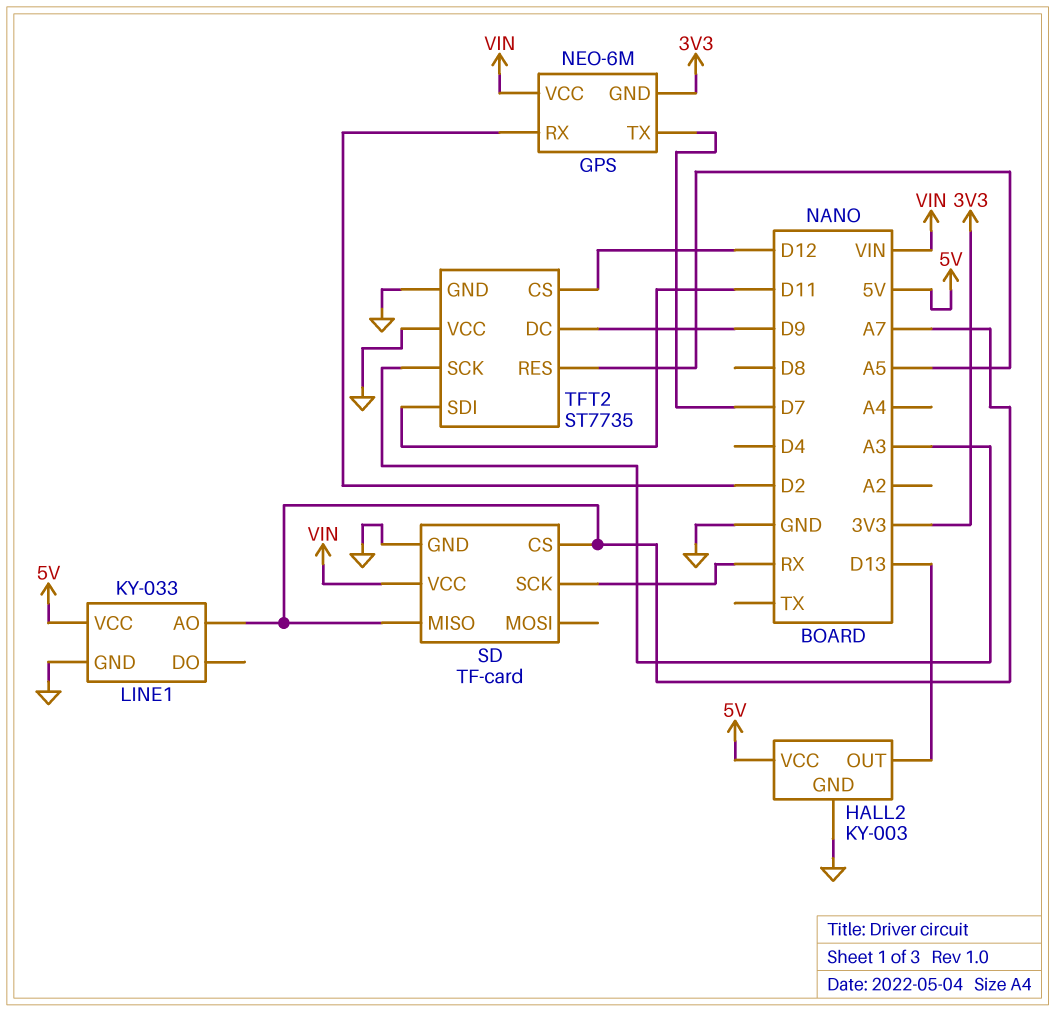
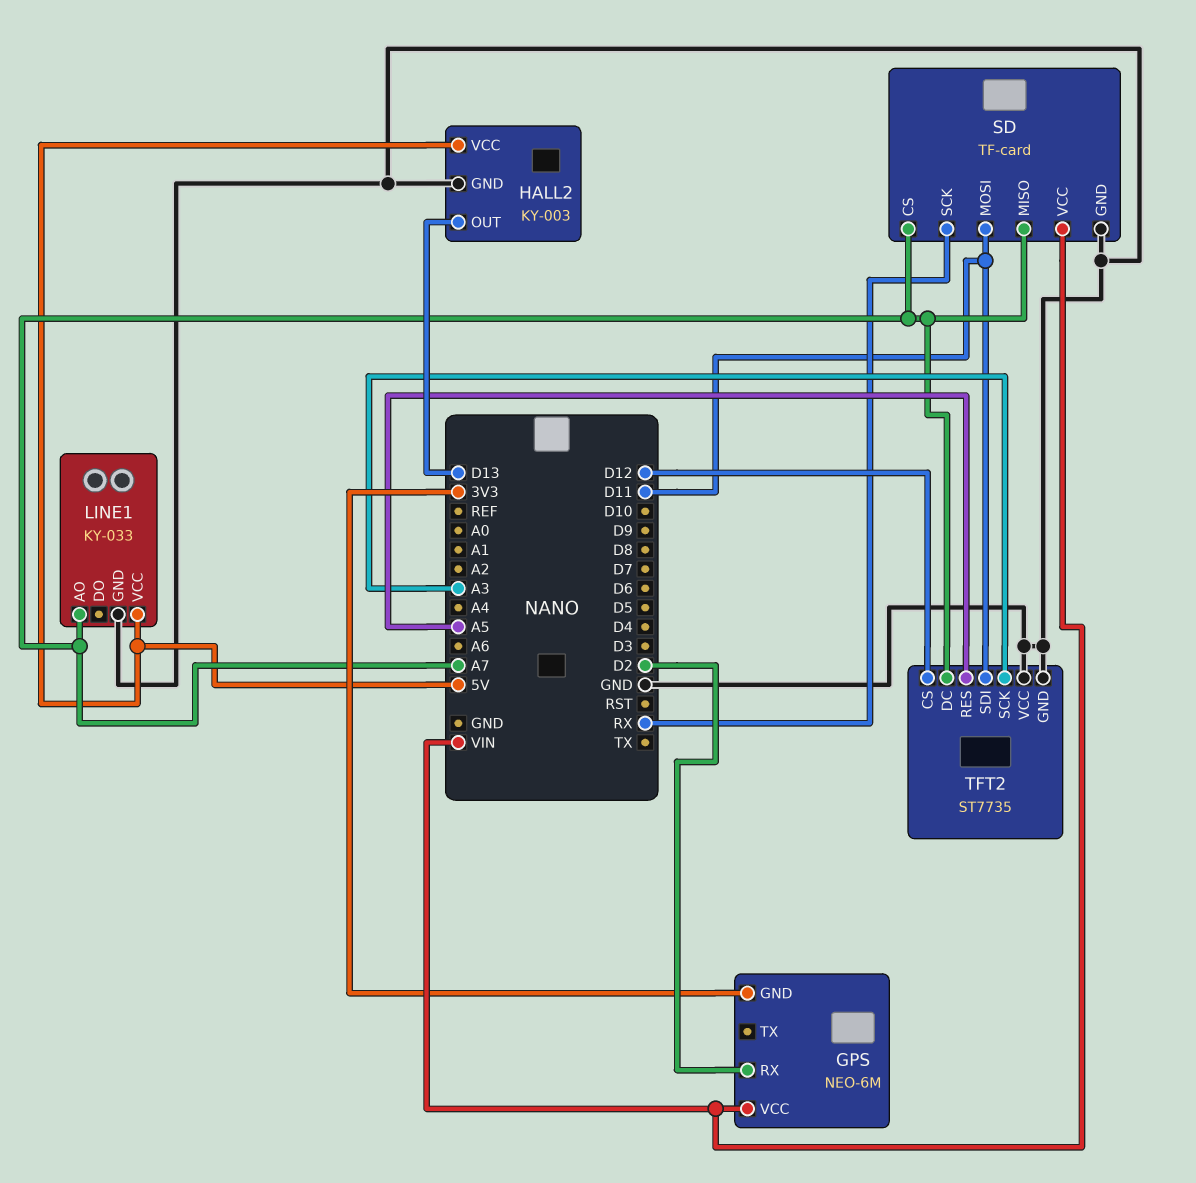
GPS pin TX: D7 -> none
SD pin MOSI: none -> D11
TFT2 pin DC: D9 -> A7

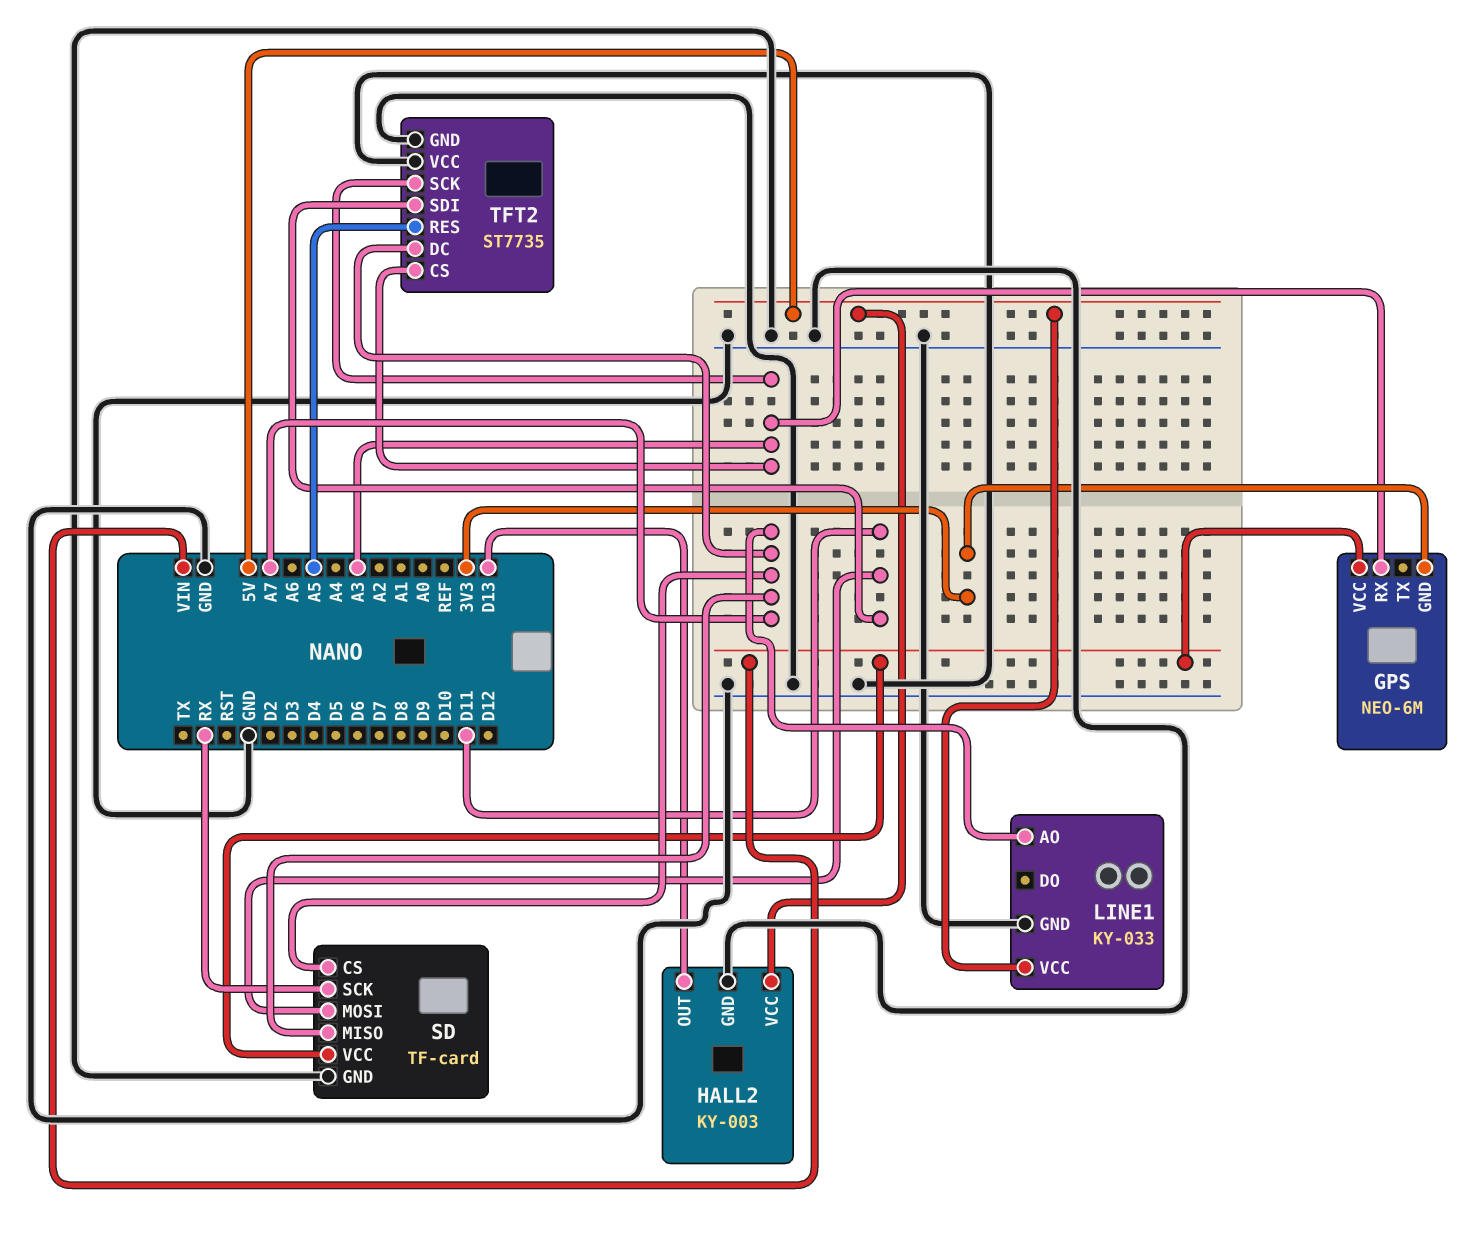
GPS pin RX: D2 -> A3
TFT2 pin CS: D12 -> A3

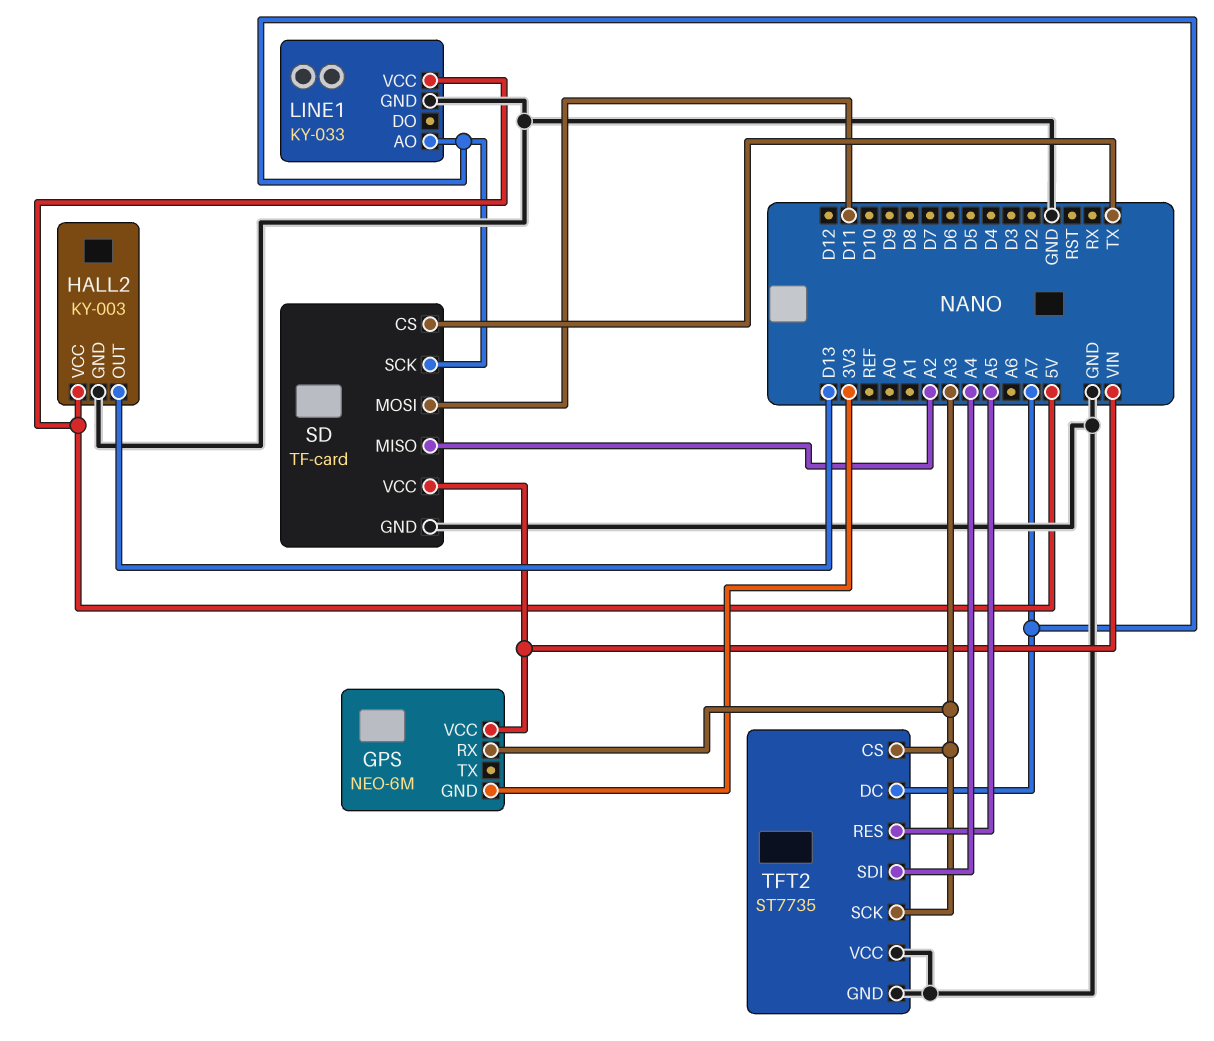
SD pin CS: A7 -> TX
SD pin MISO: A7 -> A2
SD pin SCK: RX -> A7
TFT2 pin SDI: D11 -> A4

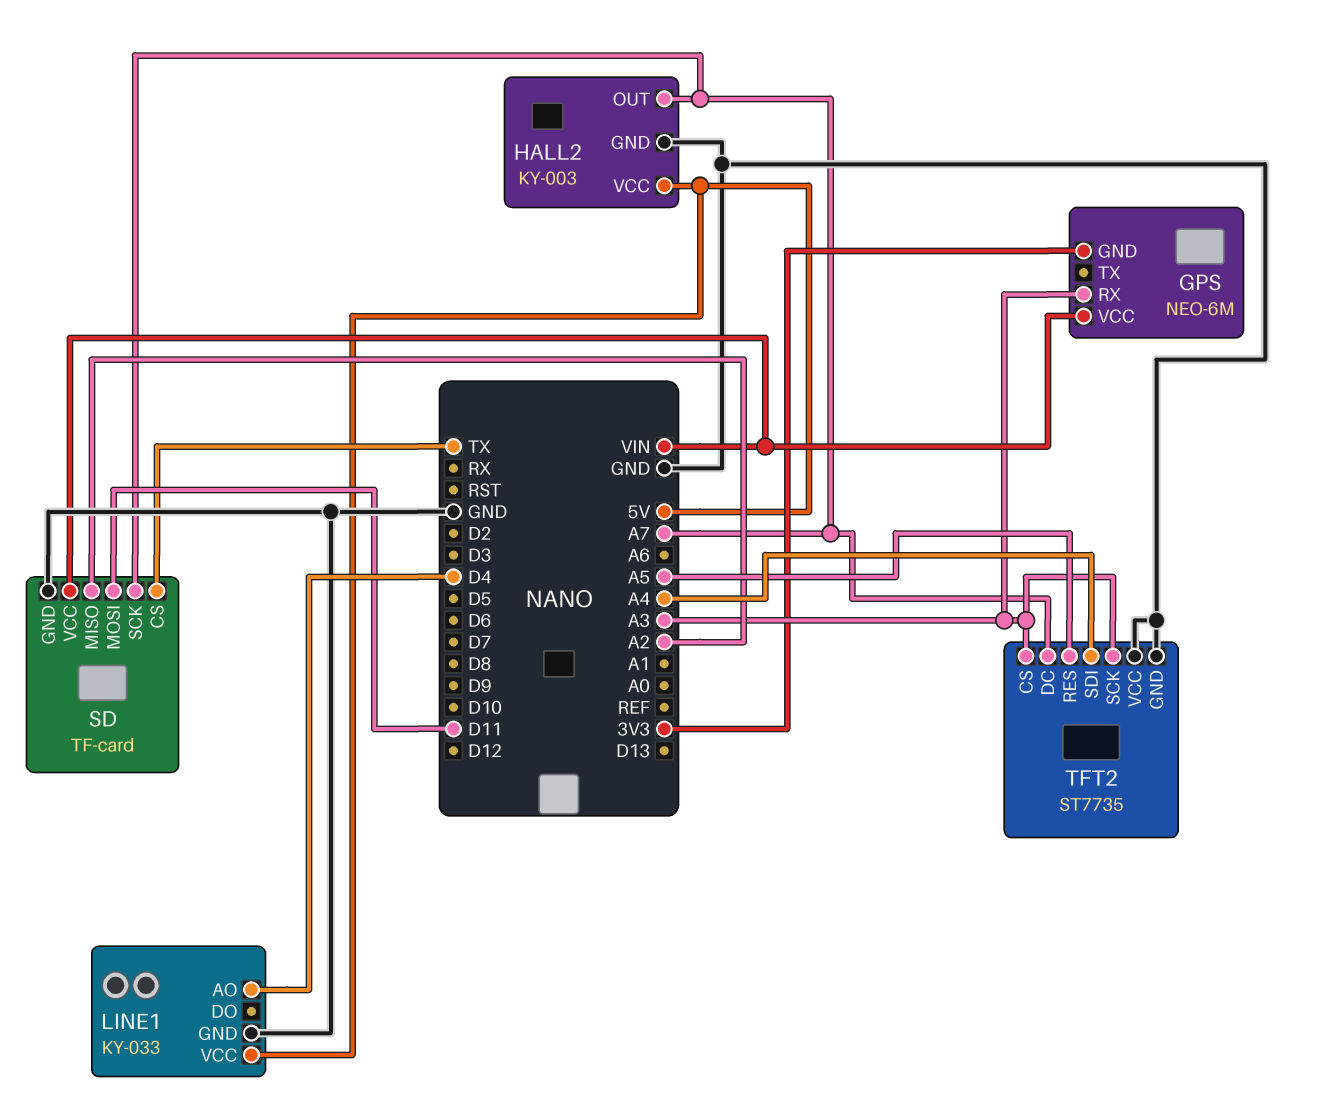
HALL2 pin OUT: D13 -> A7
LINE1 pin AO: A7 -> D4

